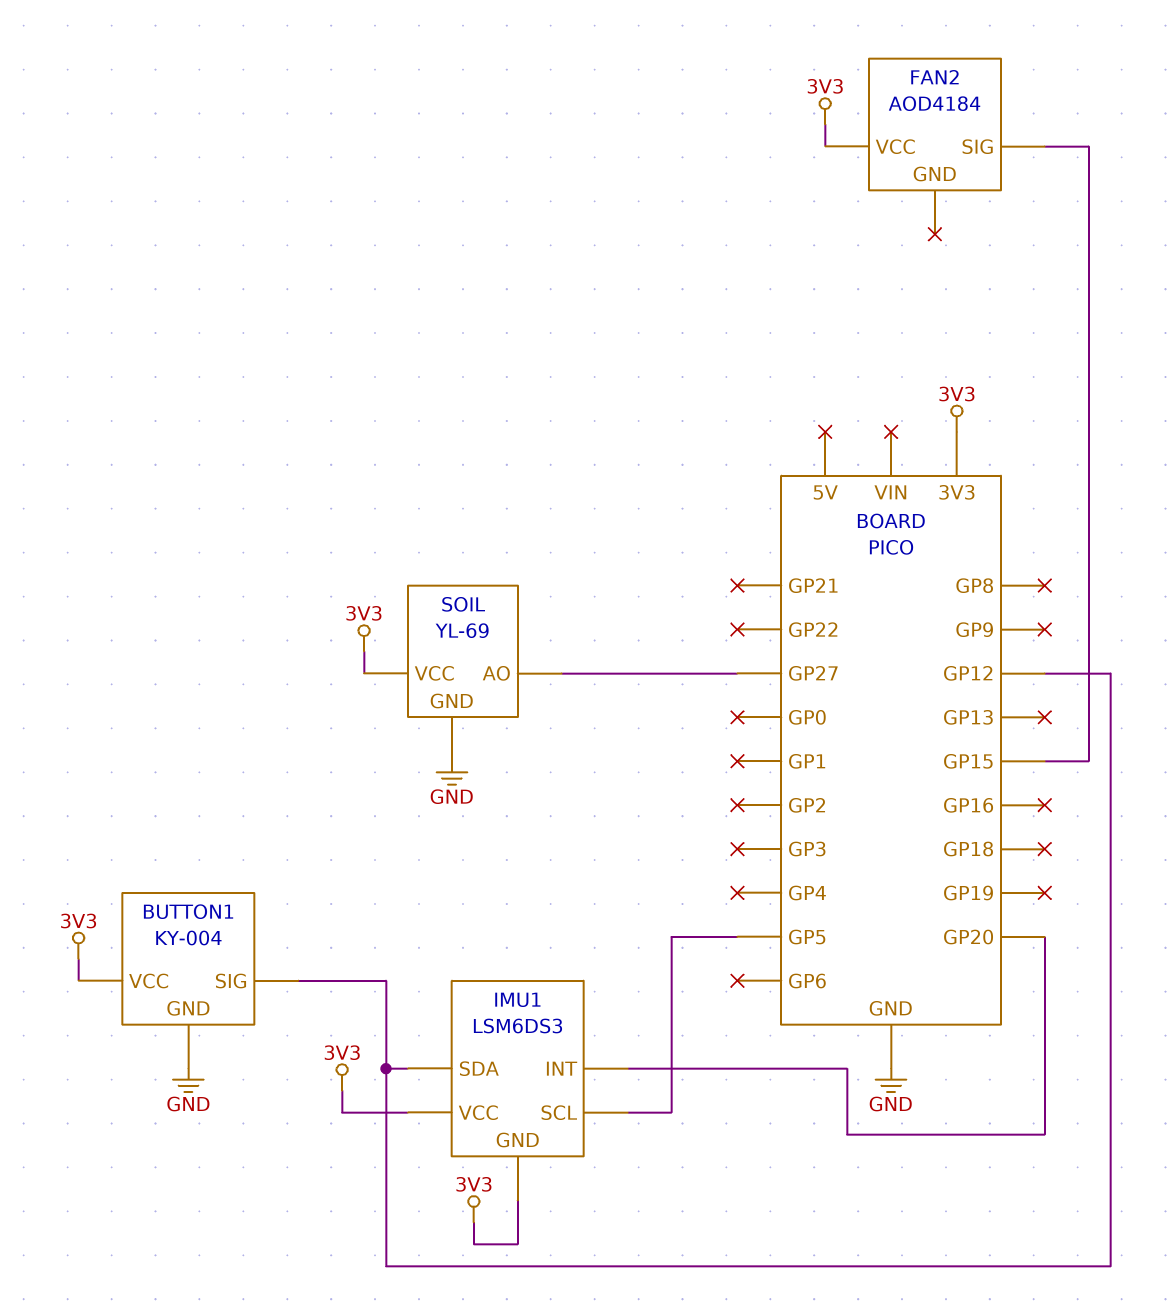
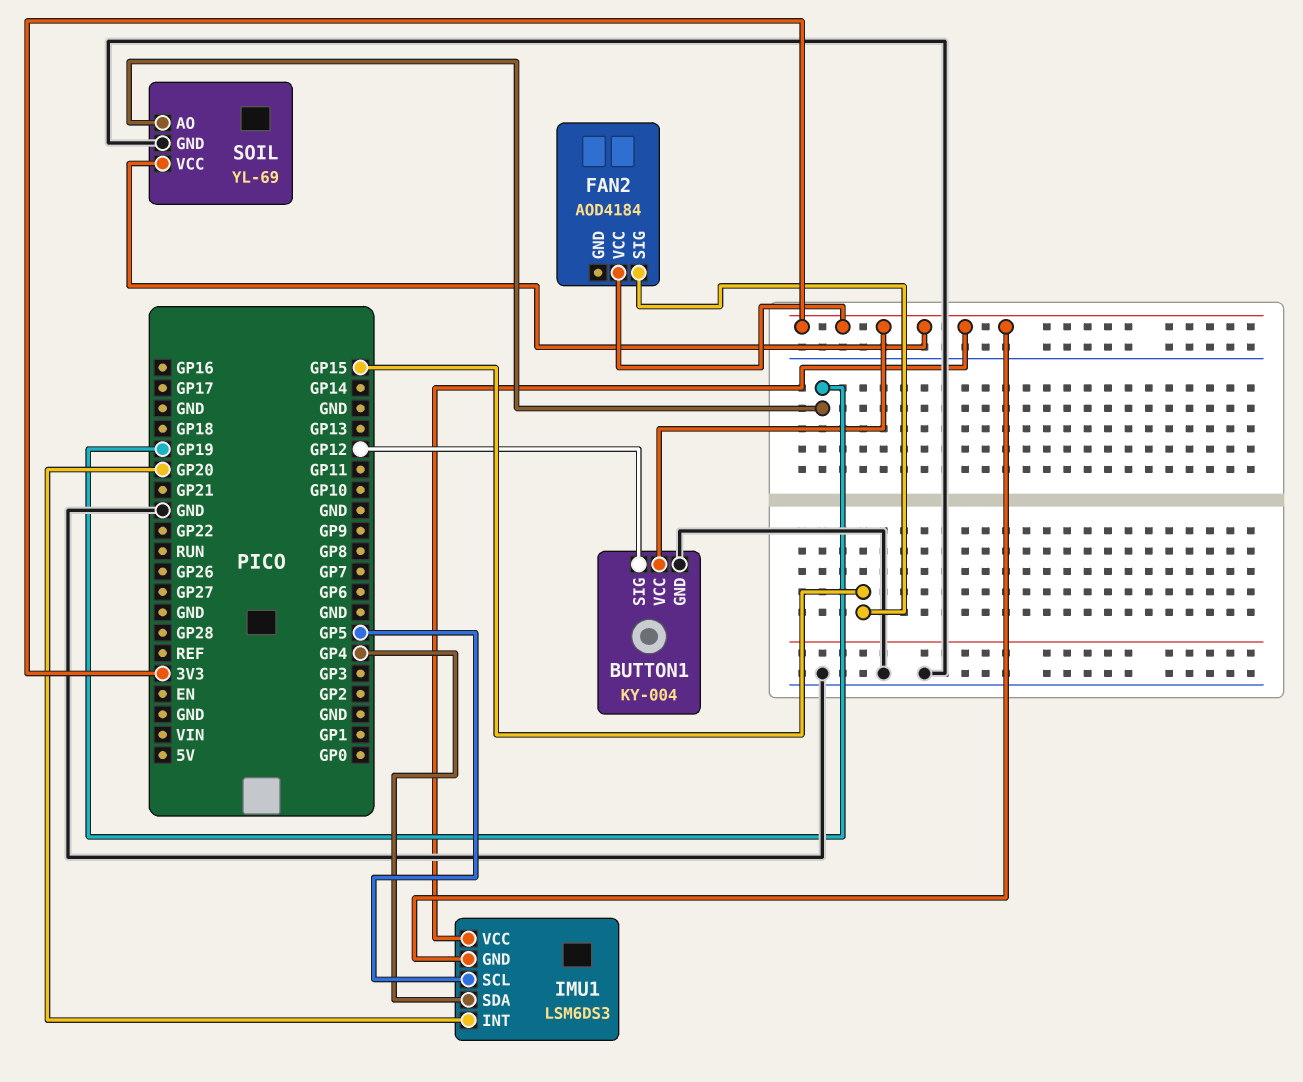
IMU1 pin SDA: GP12 -> GP4
SOIL pin AO: GP27 -> GP19

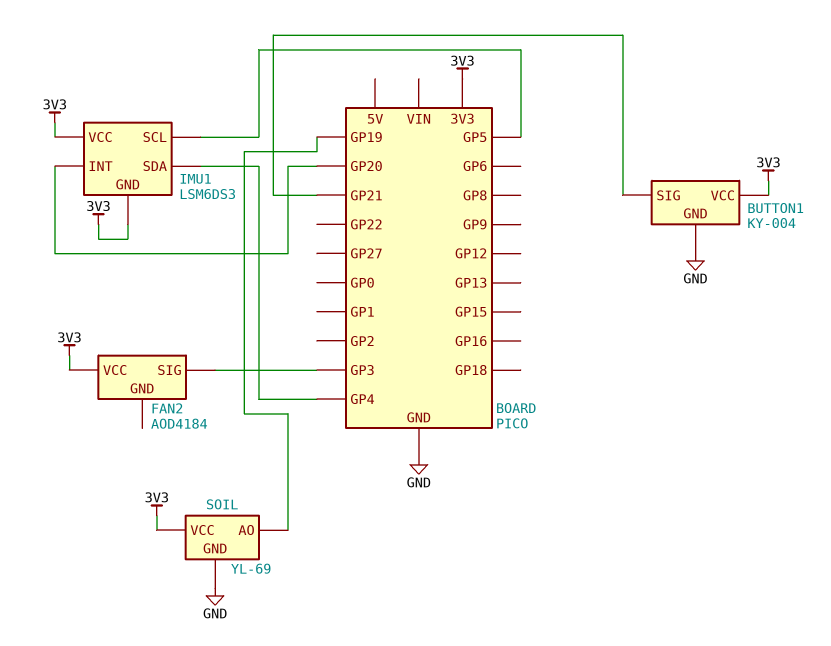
BUTTON1 pin SIG: GP12 -> GP21
FAN2 pin SIG: GP15 -> GP3

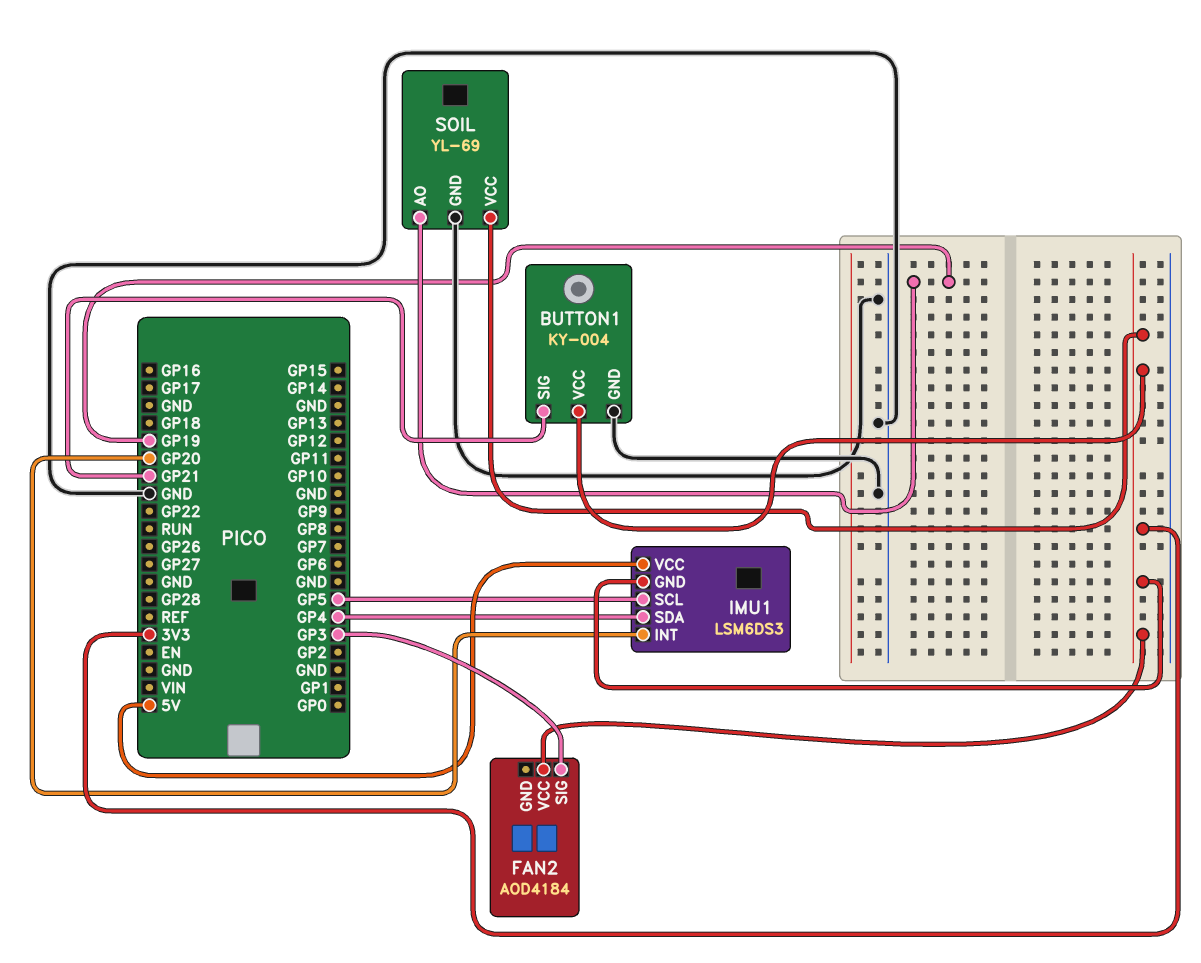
IMU1 pin VCC: 3V3 -> 5V

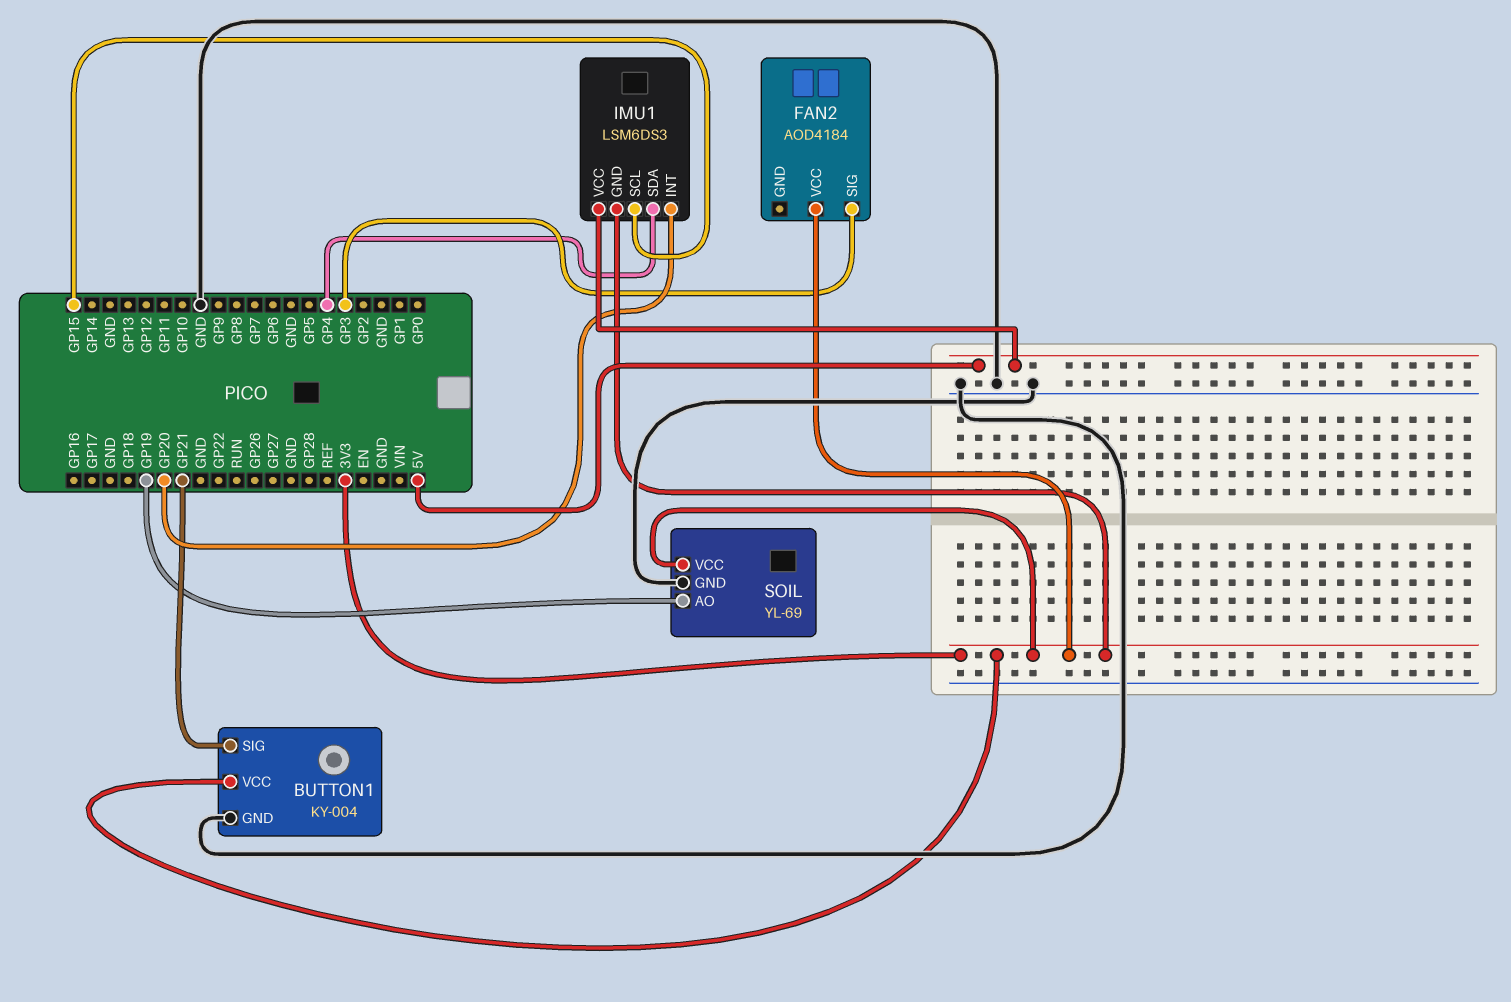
IMU1 pin SCL: GP5 -> GP15

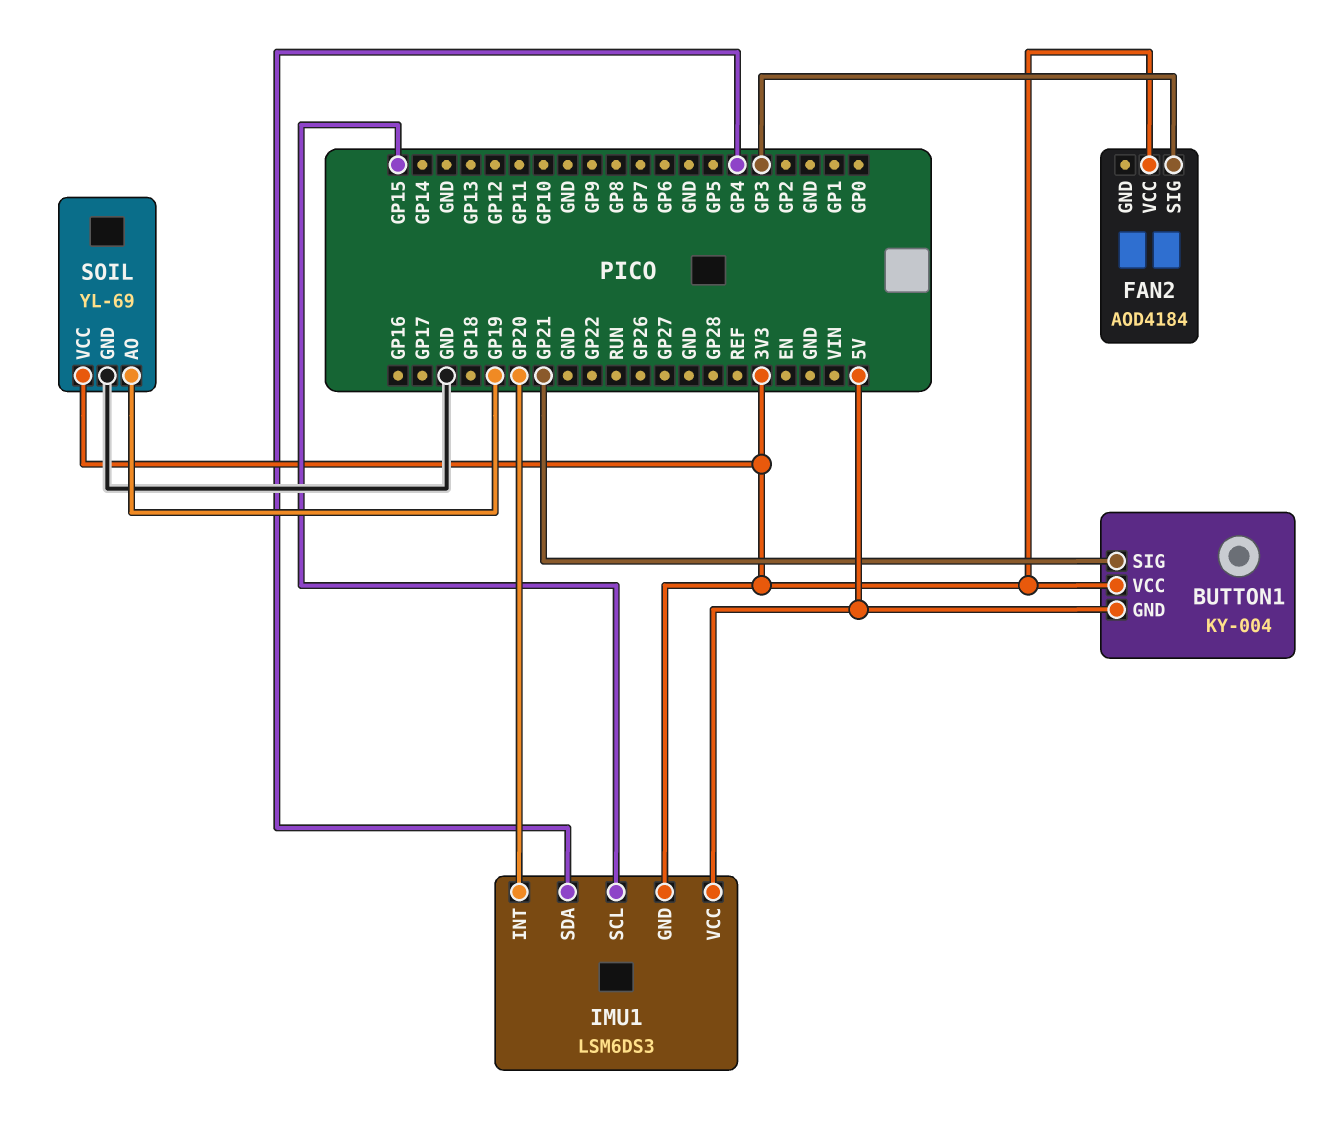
BUTTON1 pin GND: GND -> 5V

